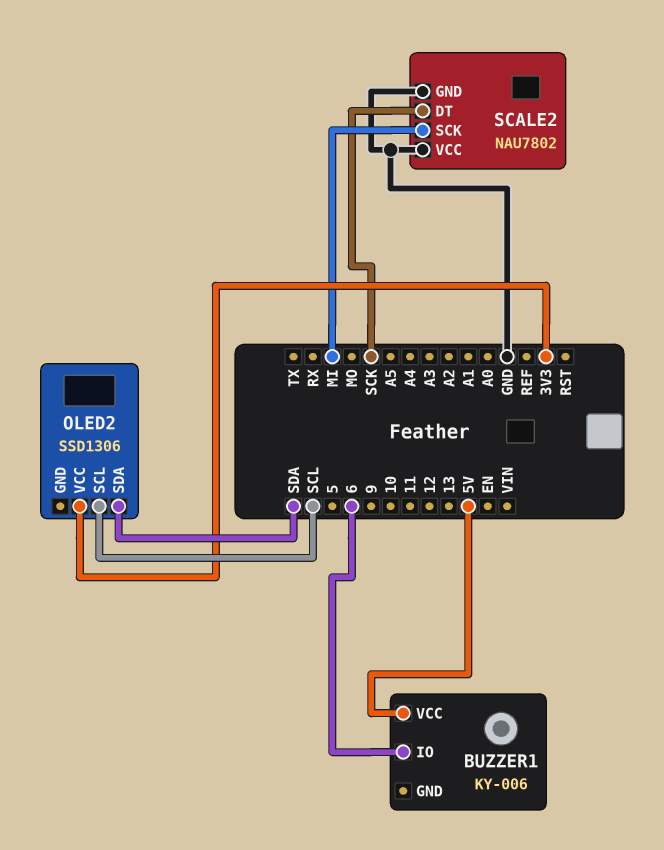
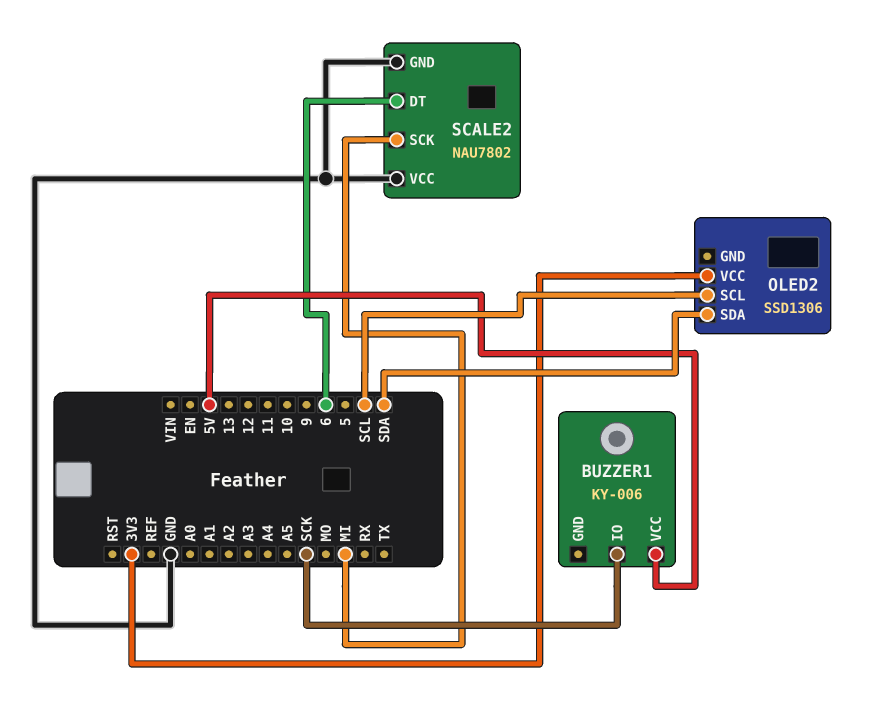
BUZZER1 pin IO: 6 -> SCK
SCALE2 pin DT: SCK -> 6

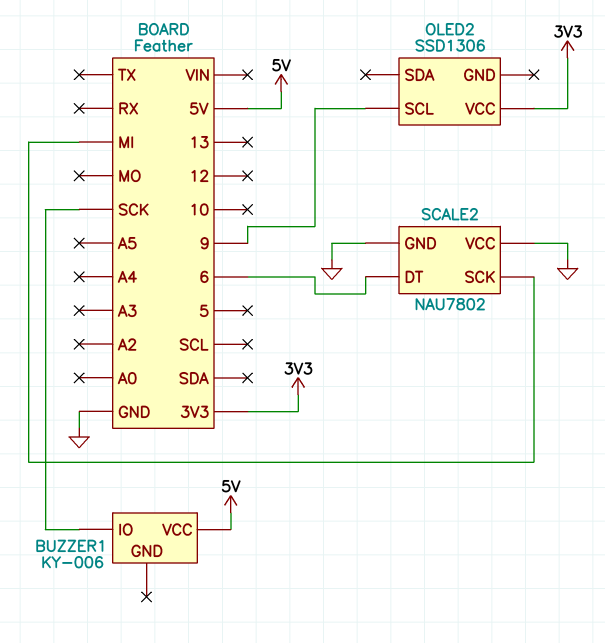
OLED2 pin SCL: SCL -> 9
OLED2 pin SDA: SDA -> none

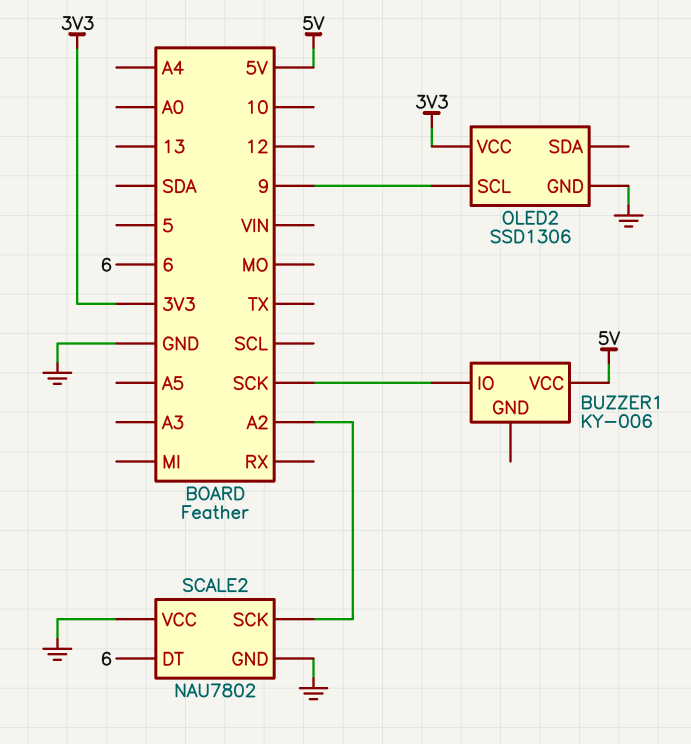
OLED2 pin GND: none -> GND
SCALE2 pin SCK: MI -> A2

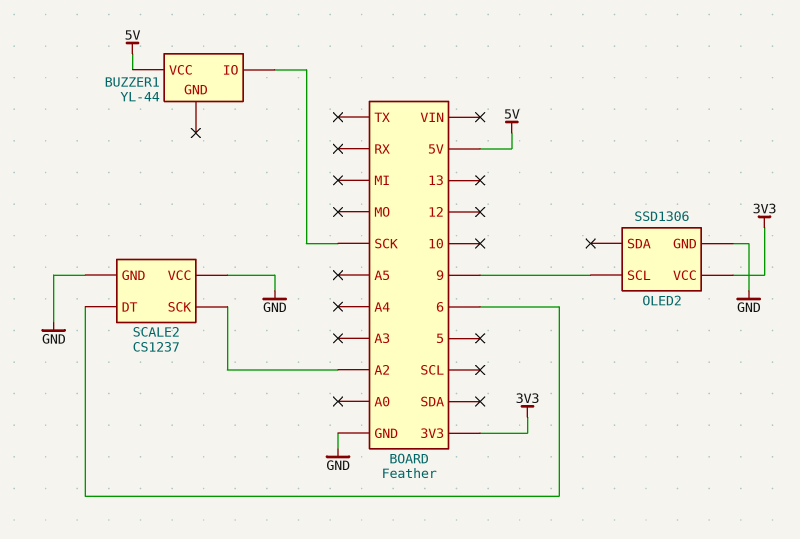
BUZZER1: KY-006 -> YL-44
SCALE2: NAU7802 -> CS1237

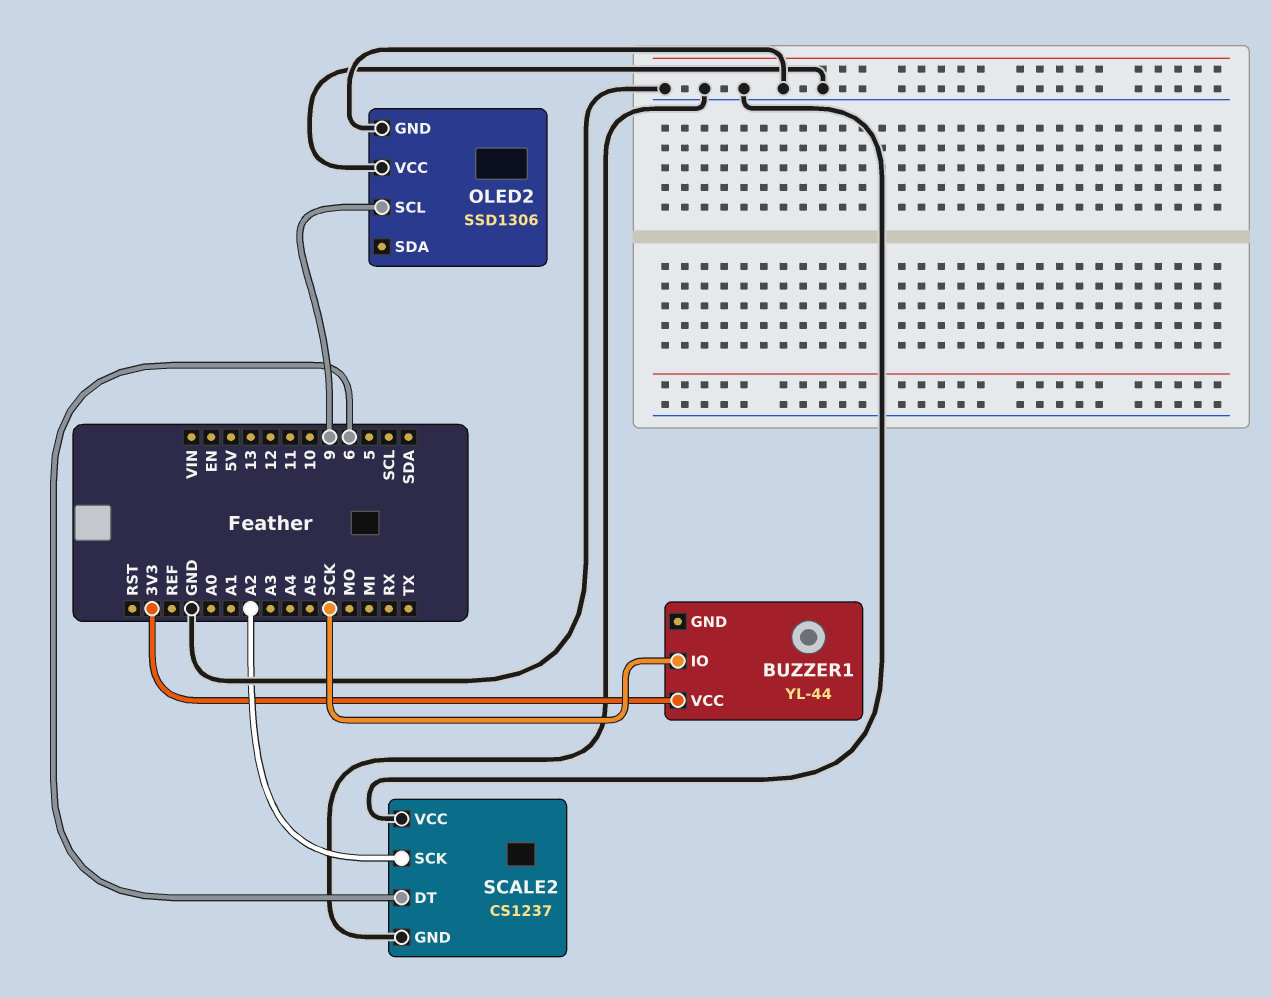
BUZZER1 pin VCC: 5V -> 3V3
OLED2 pin VCC: 3V3 -> GND

